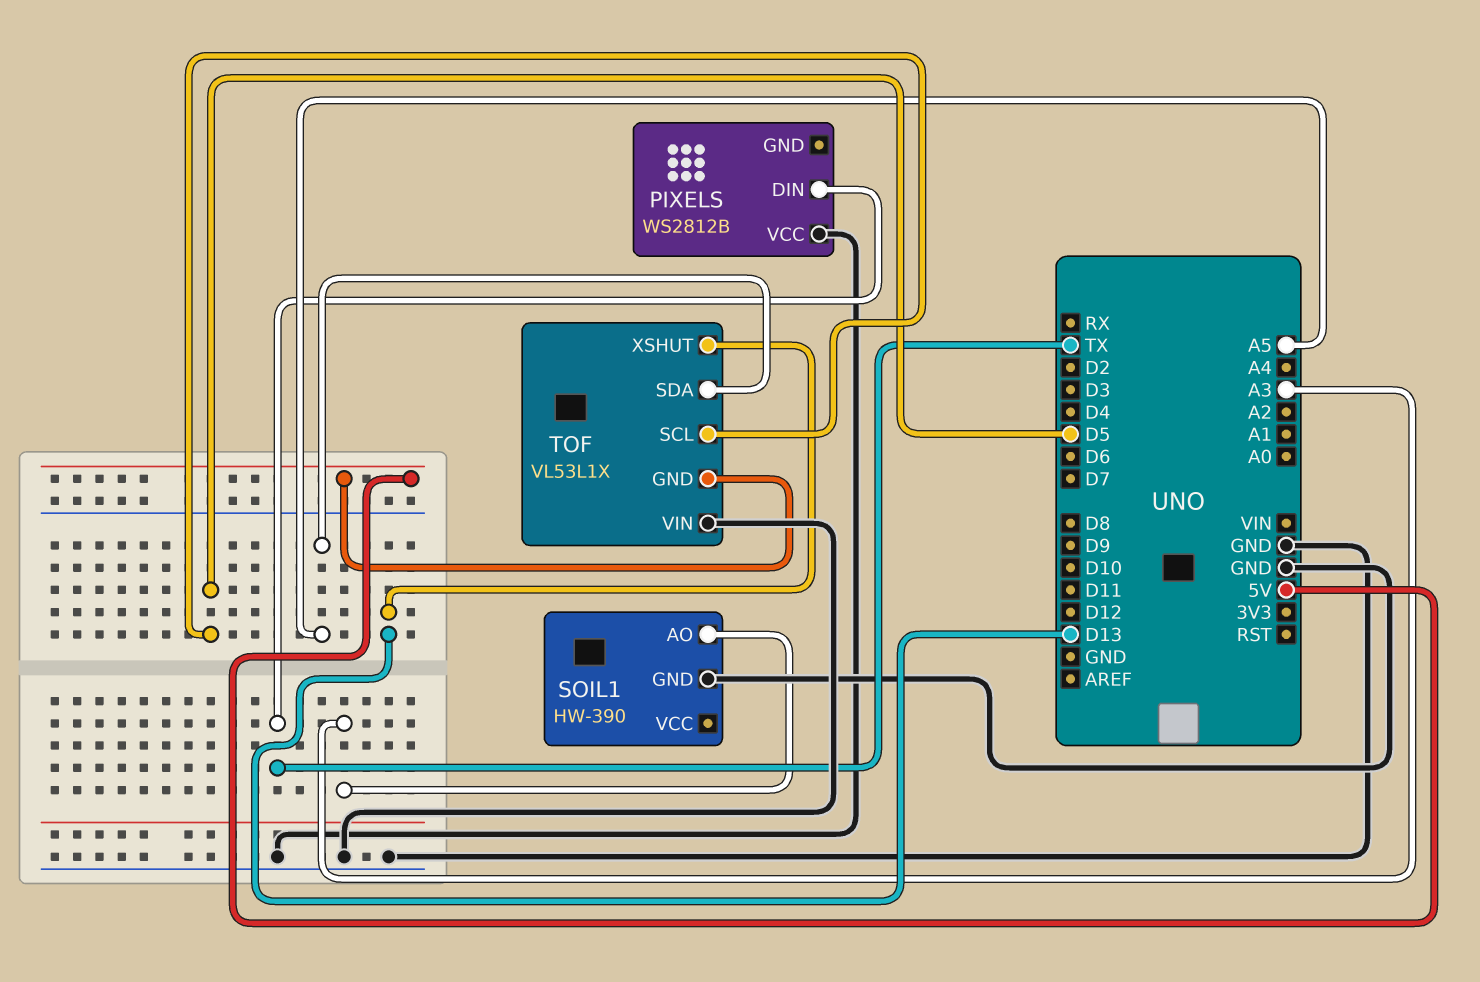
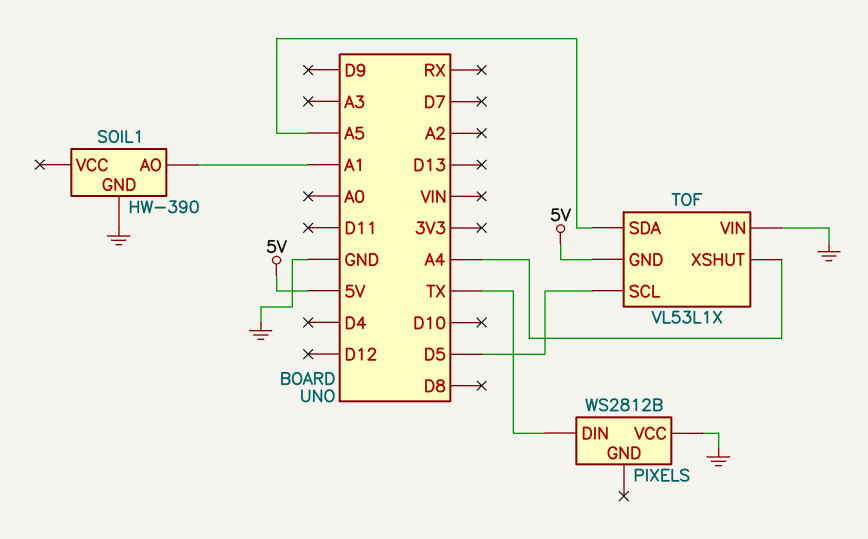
SOIL1 pin AO: A3 -> A1
TOF pin XSHUT: D13 -> A4

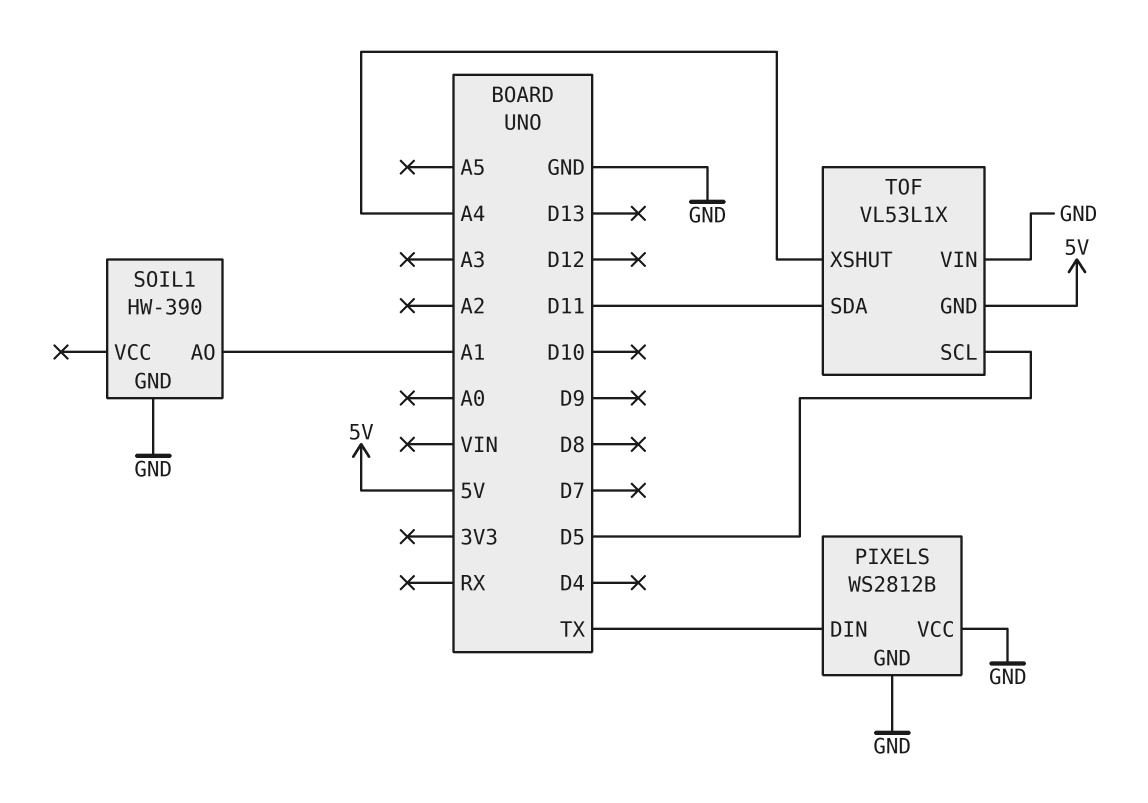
PIXELS pin GND: none -> GND
TOF pin SDA: A5 -> D11

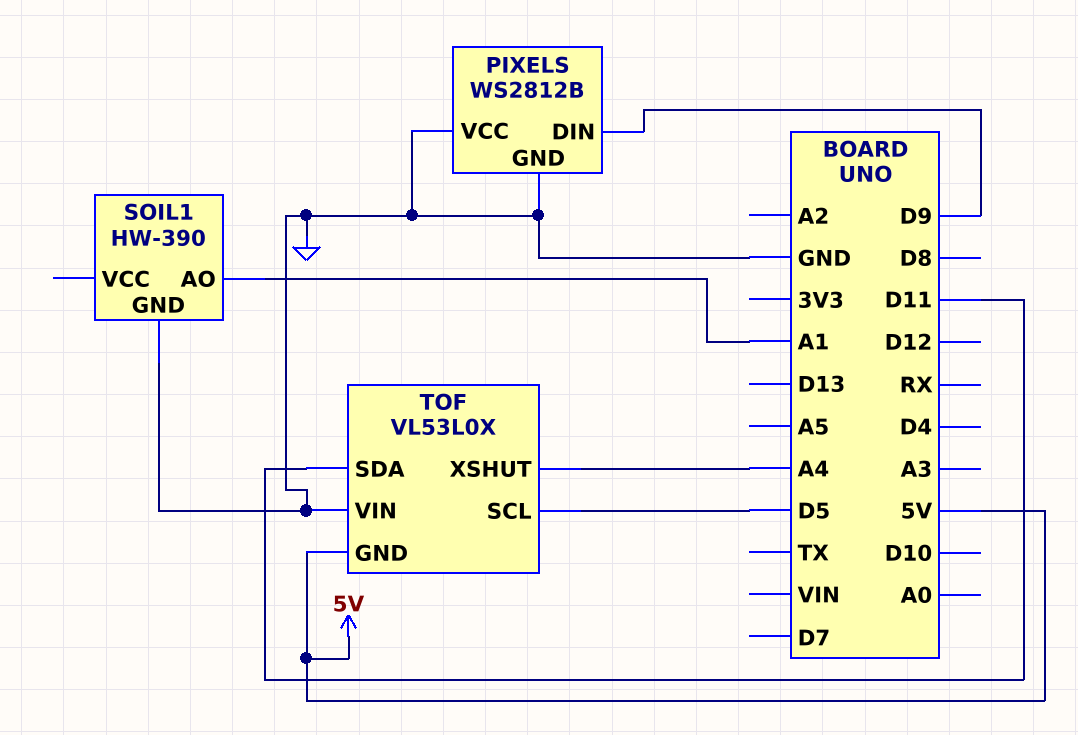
PIXELS pin DIN: TX -> D9
TOF: VL53L1X -> VL53L0X

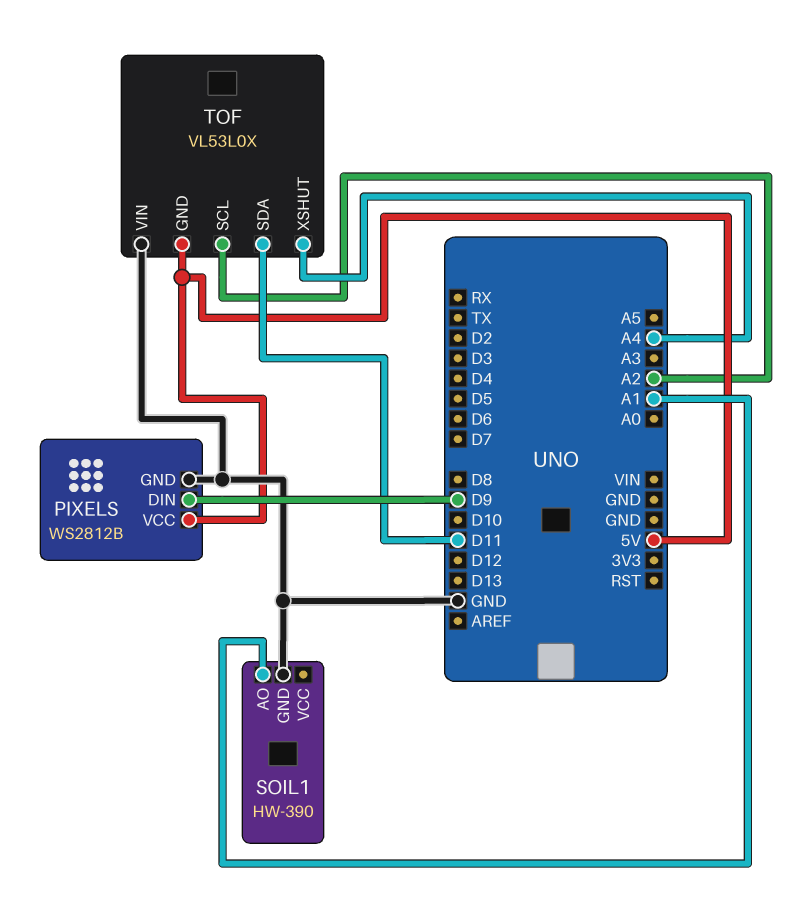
PIXELS pin VCC: GND -> 5V
TOF pin SCL: D5 -> A2

